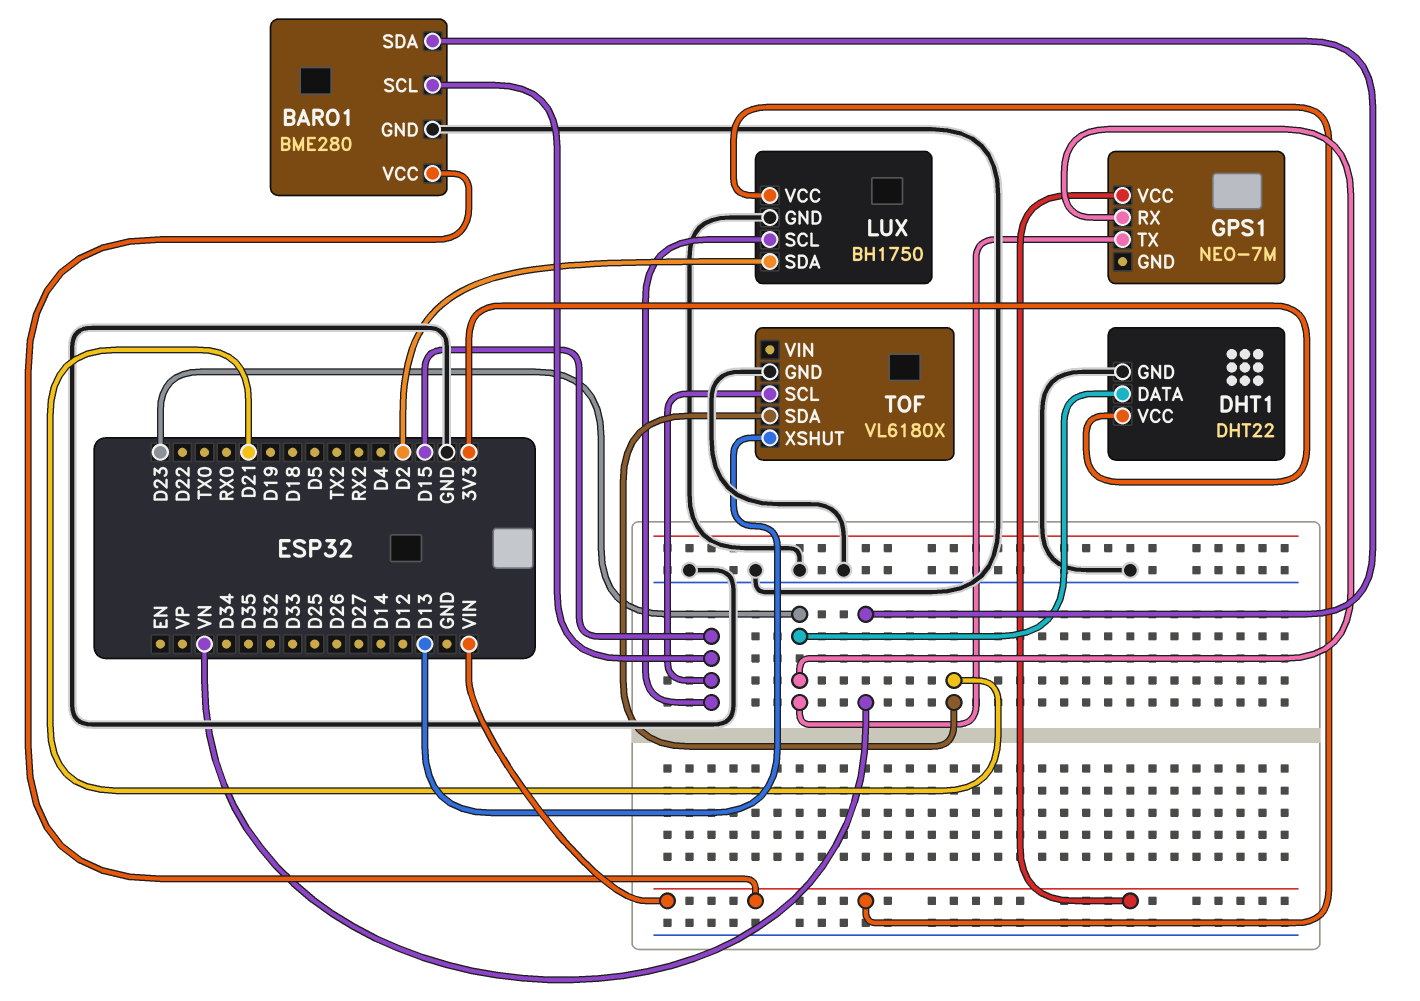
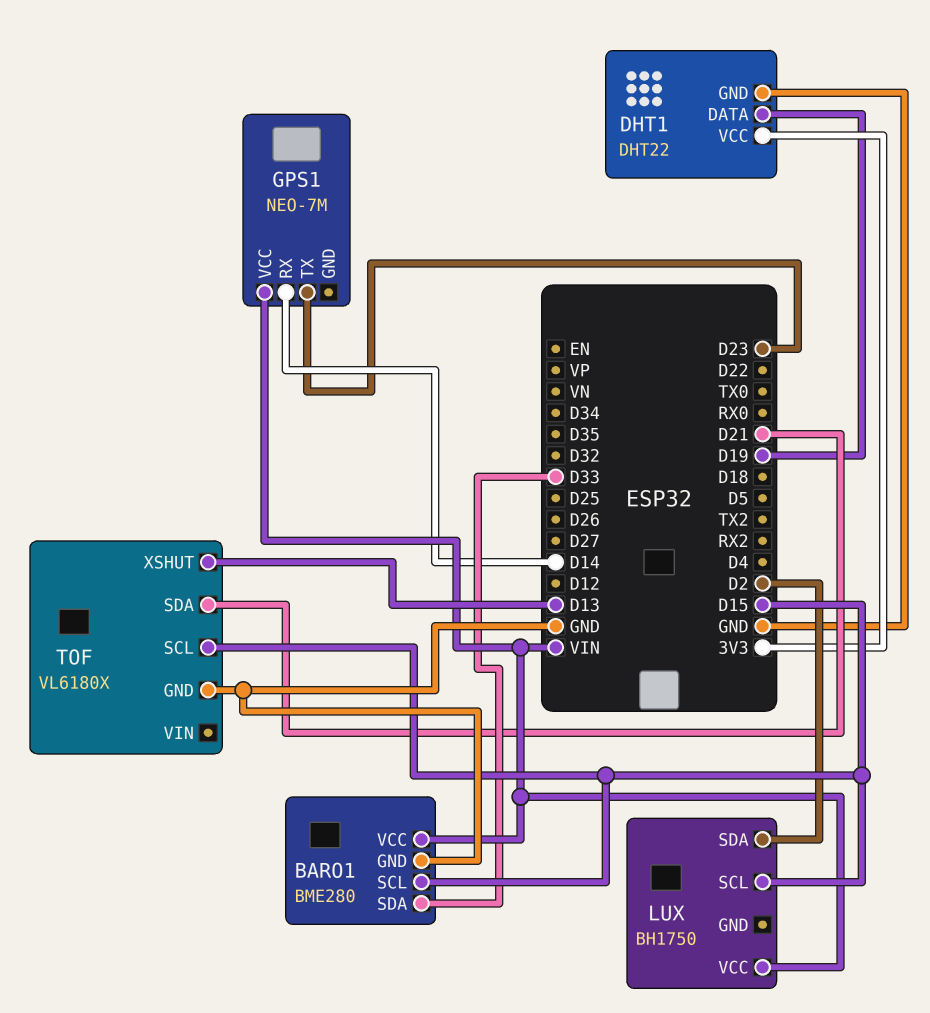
BARO1 pin SDA: VN -> D33
DHT1 pin DATA: D23 -> D19
GPS1 pin RX: D23 -> D14
LUX pin GND: GND -> none

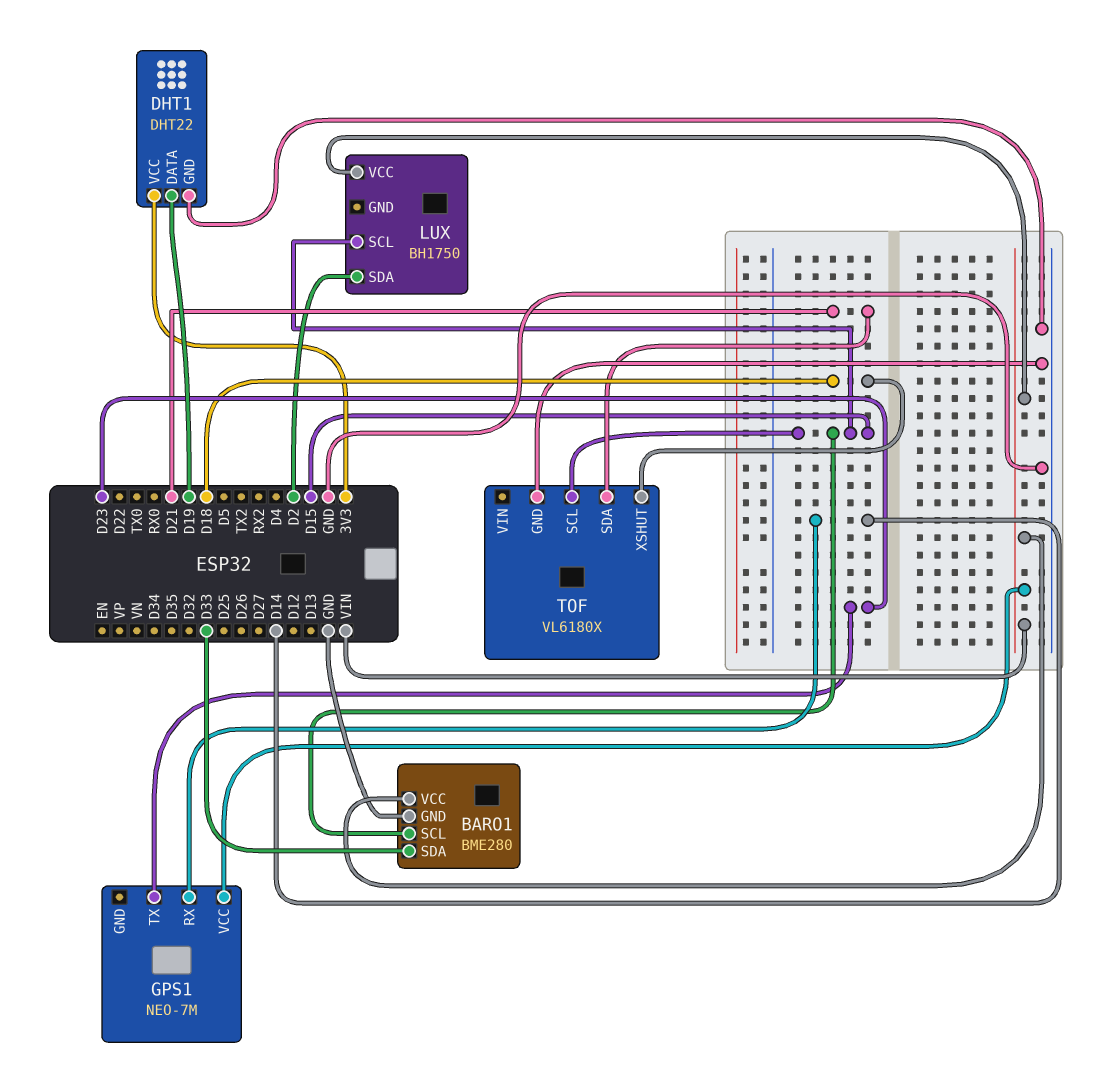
TOF pin XSHUT: D13 -> D18

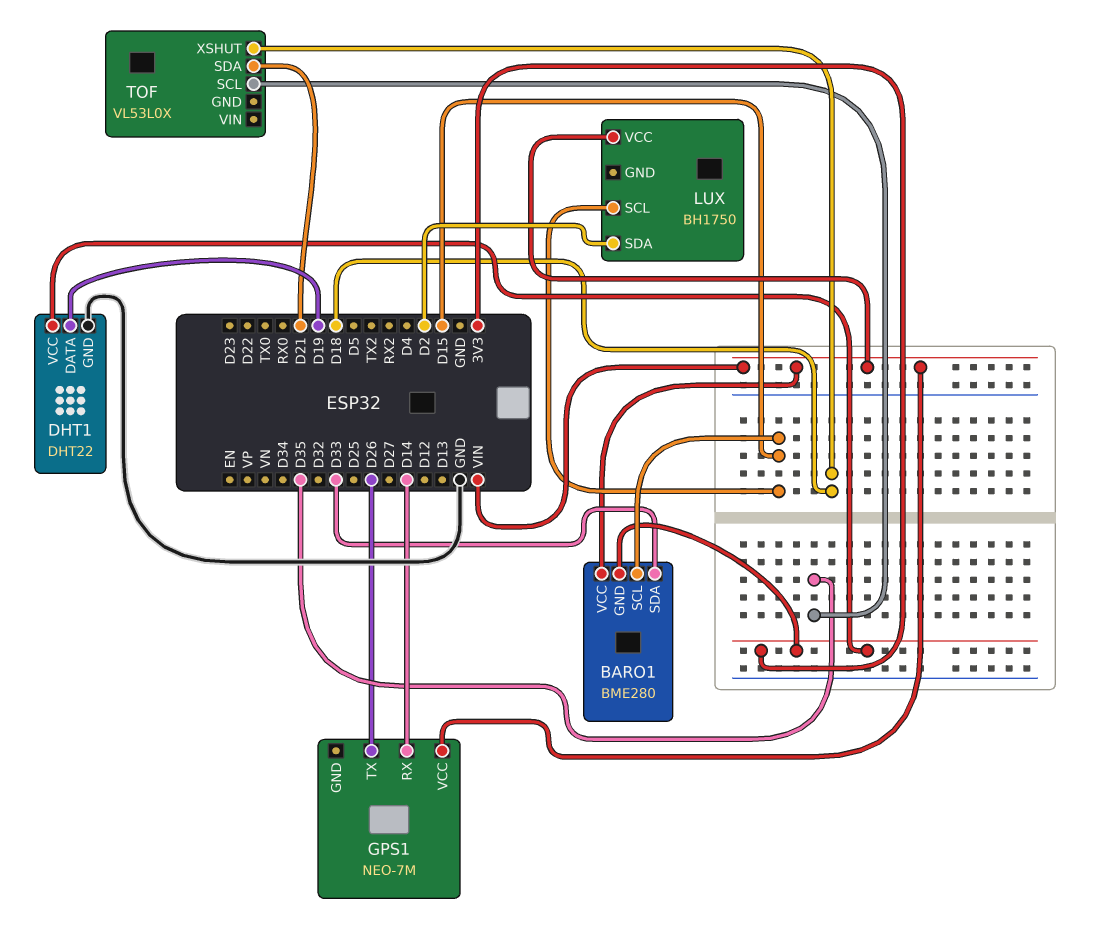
BARO1 pin GND: GND -> 3V3
GPS1 pin TX: D23 -> D26
TOF: VL6180X -> VL53L0X
TOF pin GND: GND -> none
TOF pin SCL: D15 -> D35

